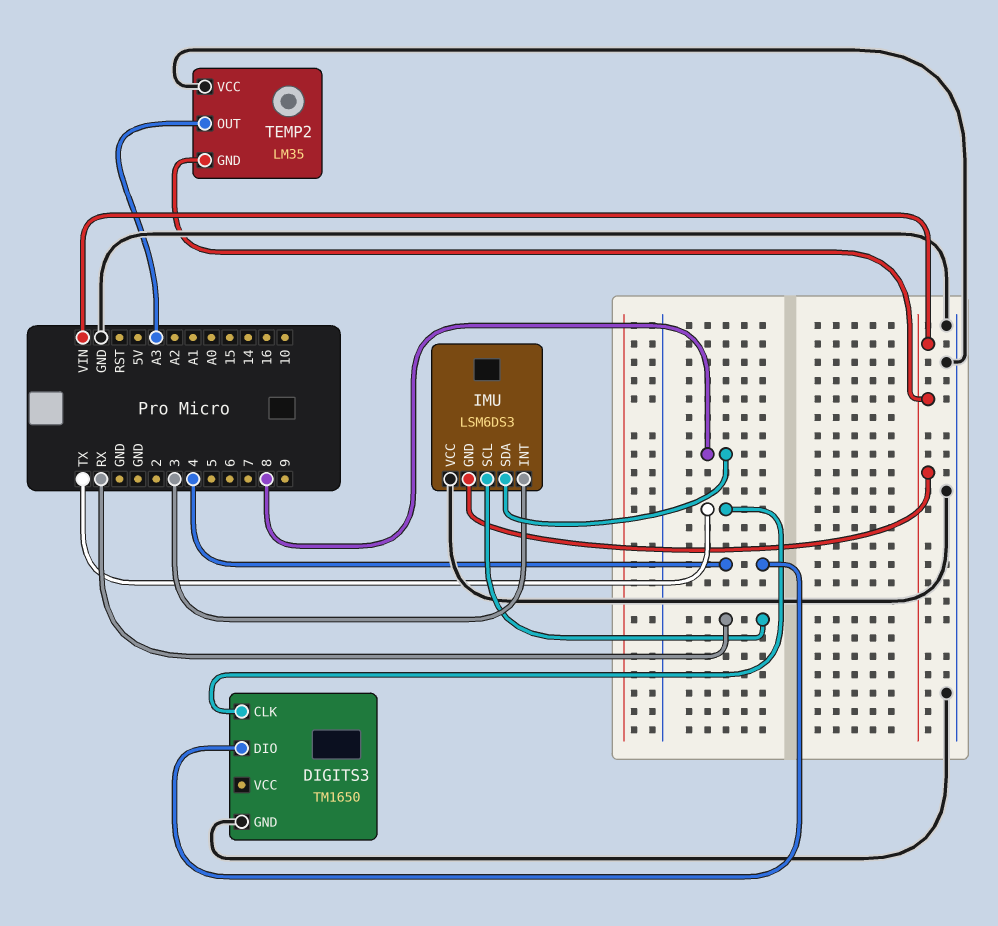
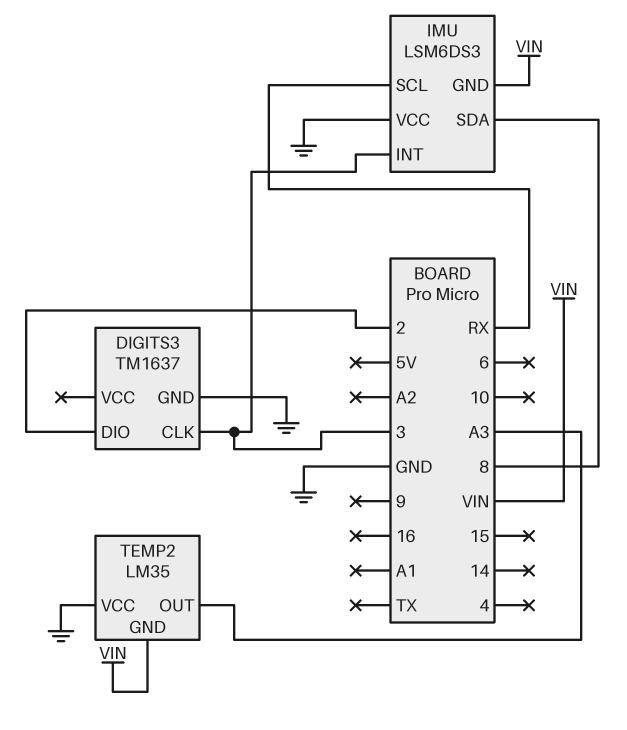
DIGITS3: TM1650 -> TM1637
DIGITS3 pin CLK: TX -> 3
DIGITS3 pin DIO: 4 -> 2

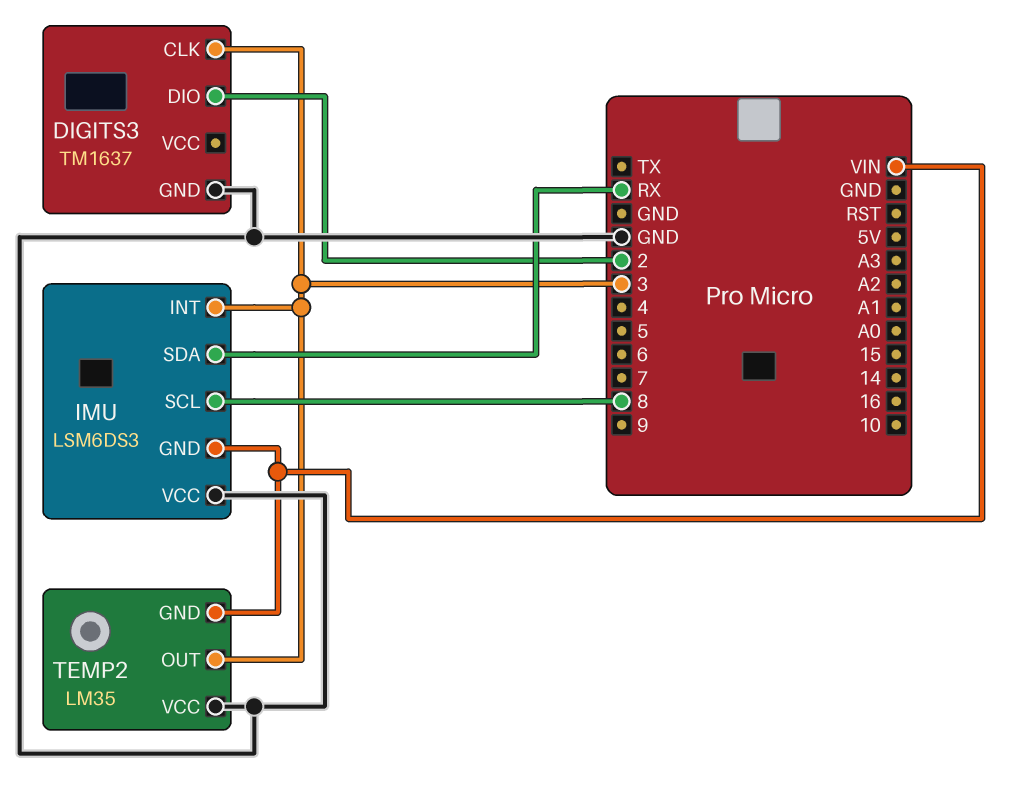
IMU pin SCL: RX -> 8
IMU pin SDA: 8 -> RX
TEMP2 pin OUT: A3 -> 3

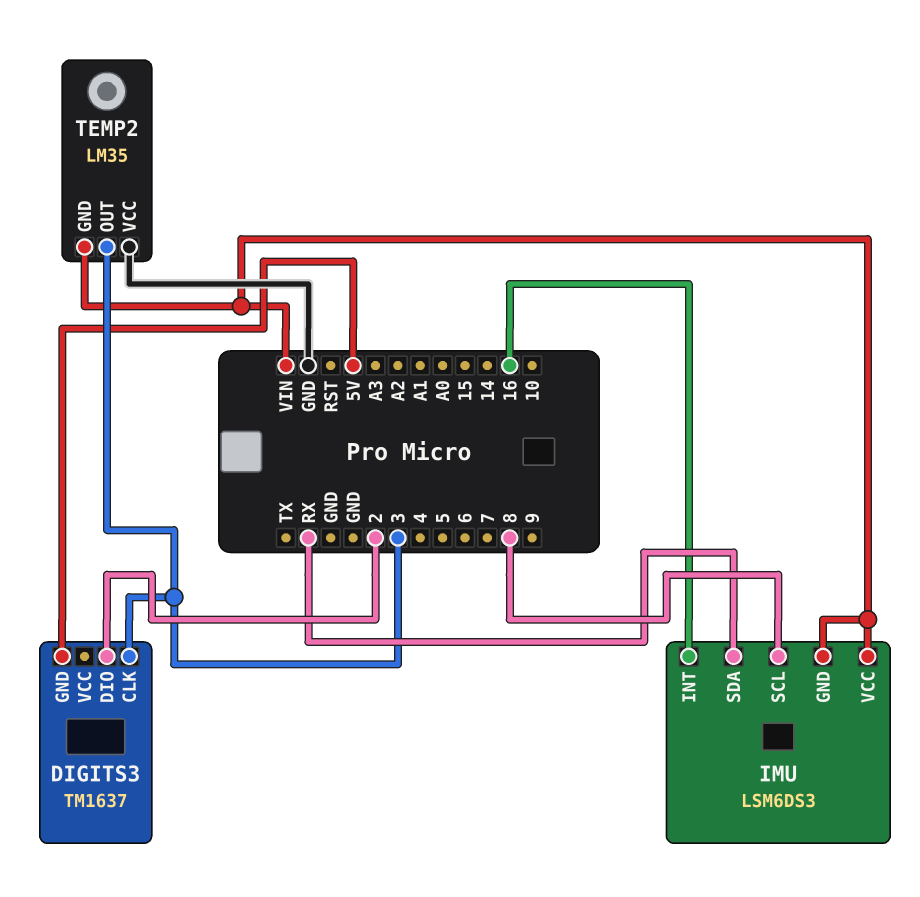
DIGITS3 pin GND: GND -> 5V
IMU pin INT: 3 -> 16
IMU pin VCC: GND -> VIN

